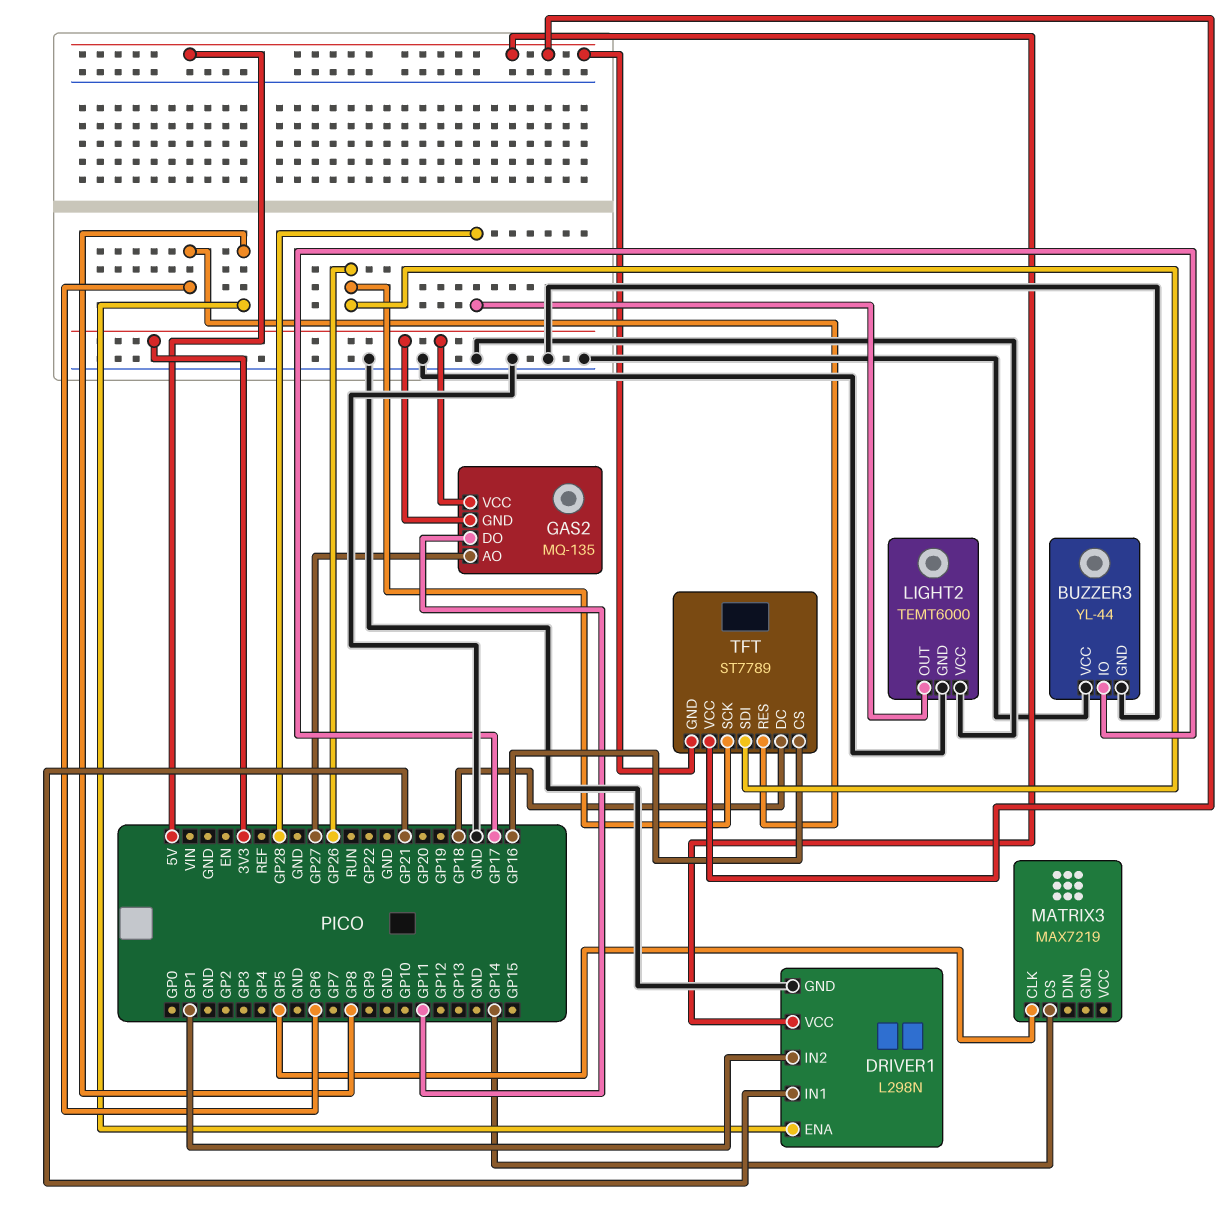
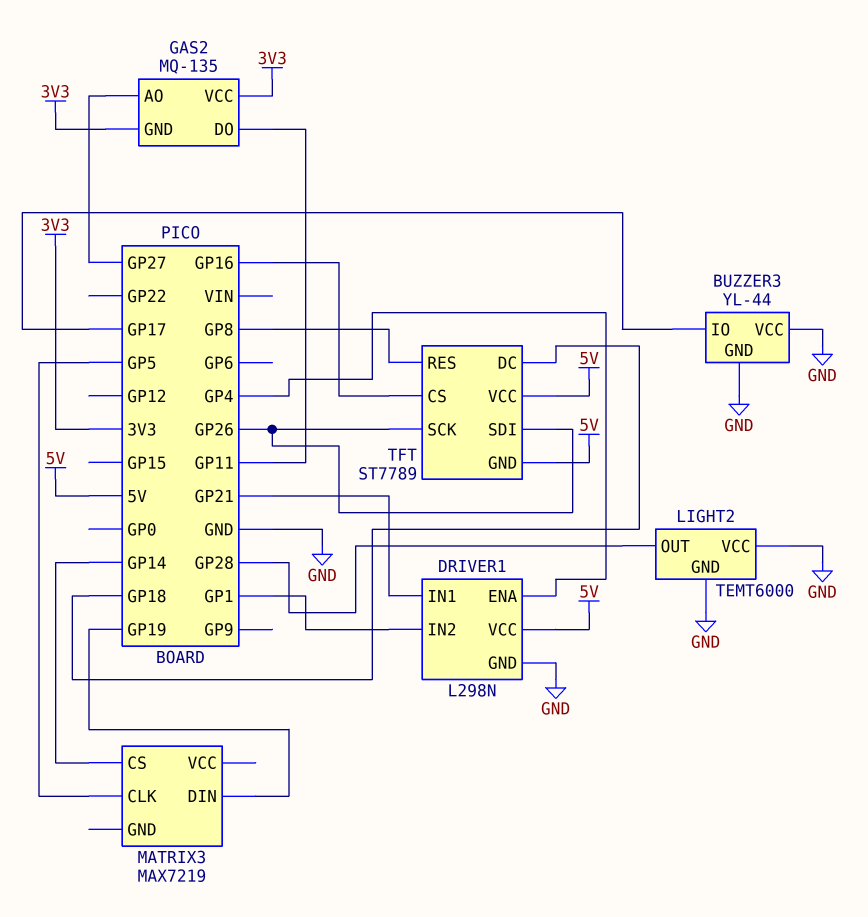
DRIVER1 pin ENA: GP8 -> GP4
MATRIX3 pin DIN: none -> GP19
TFT pin RES: GP6 -> GP8

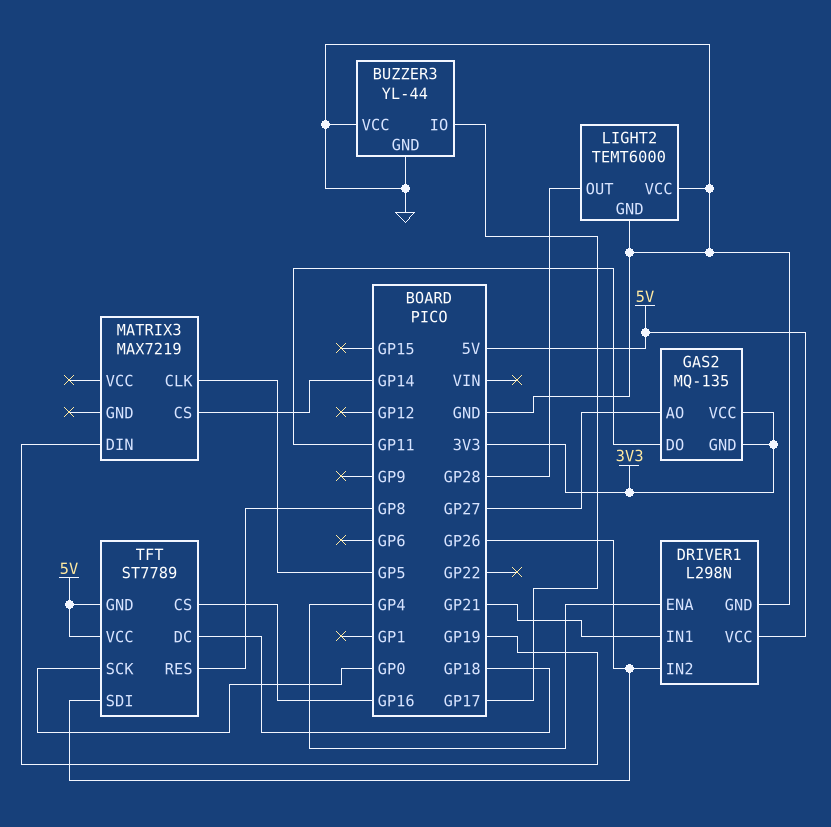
DRIVER1 pin IN2: GP1 -> GP26
TFT pin SCK: GP26 -> GP0

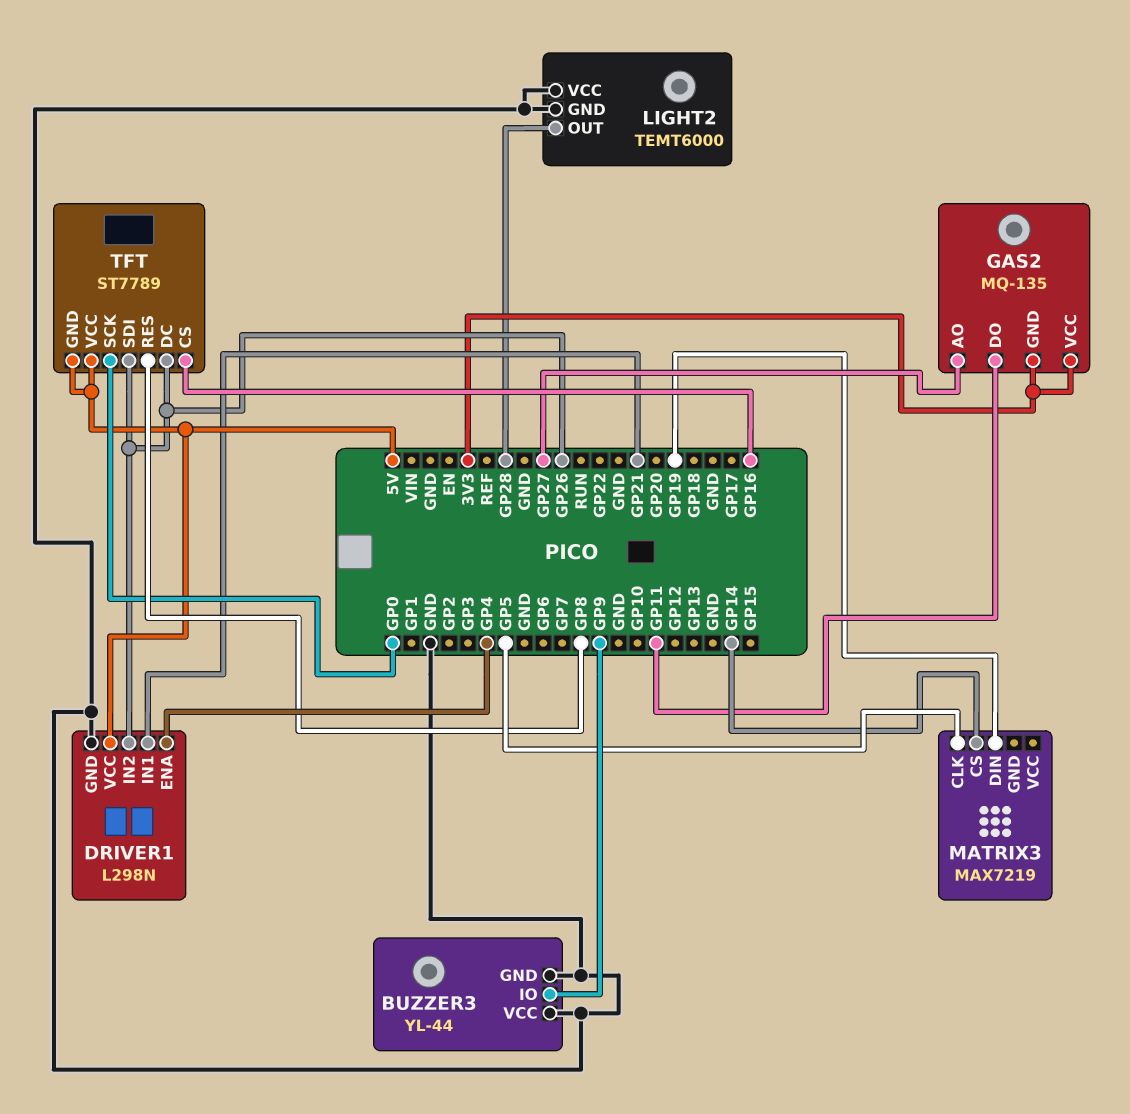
BUZZER3 pin IO: GP17 -> GP9
TFT pin DC: GP18 -> GP26

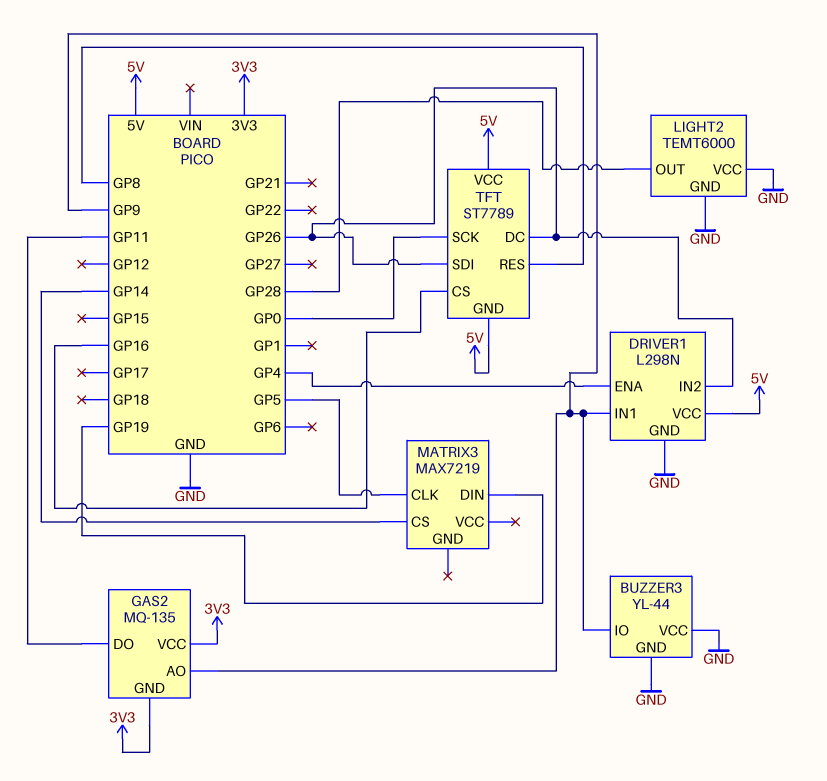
DRIVER1 pin IN1: GP21 -> GP9
GAS2 pin AO: GP27 -> GP9

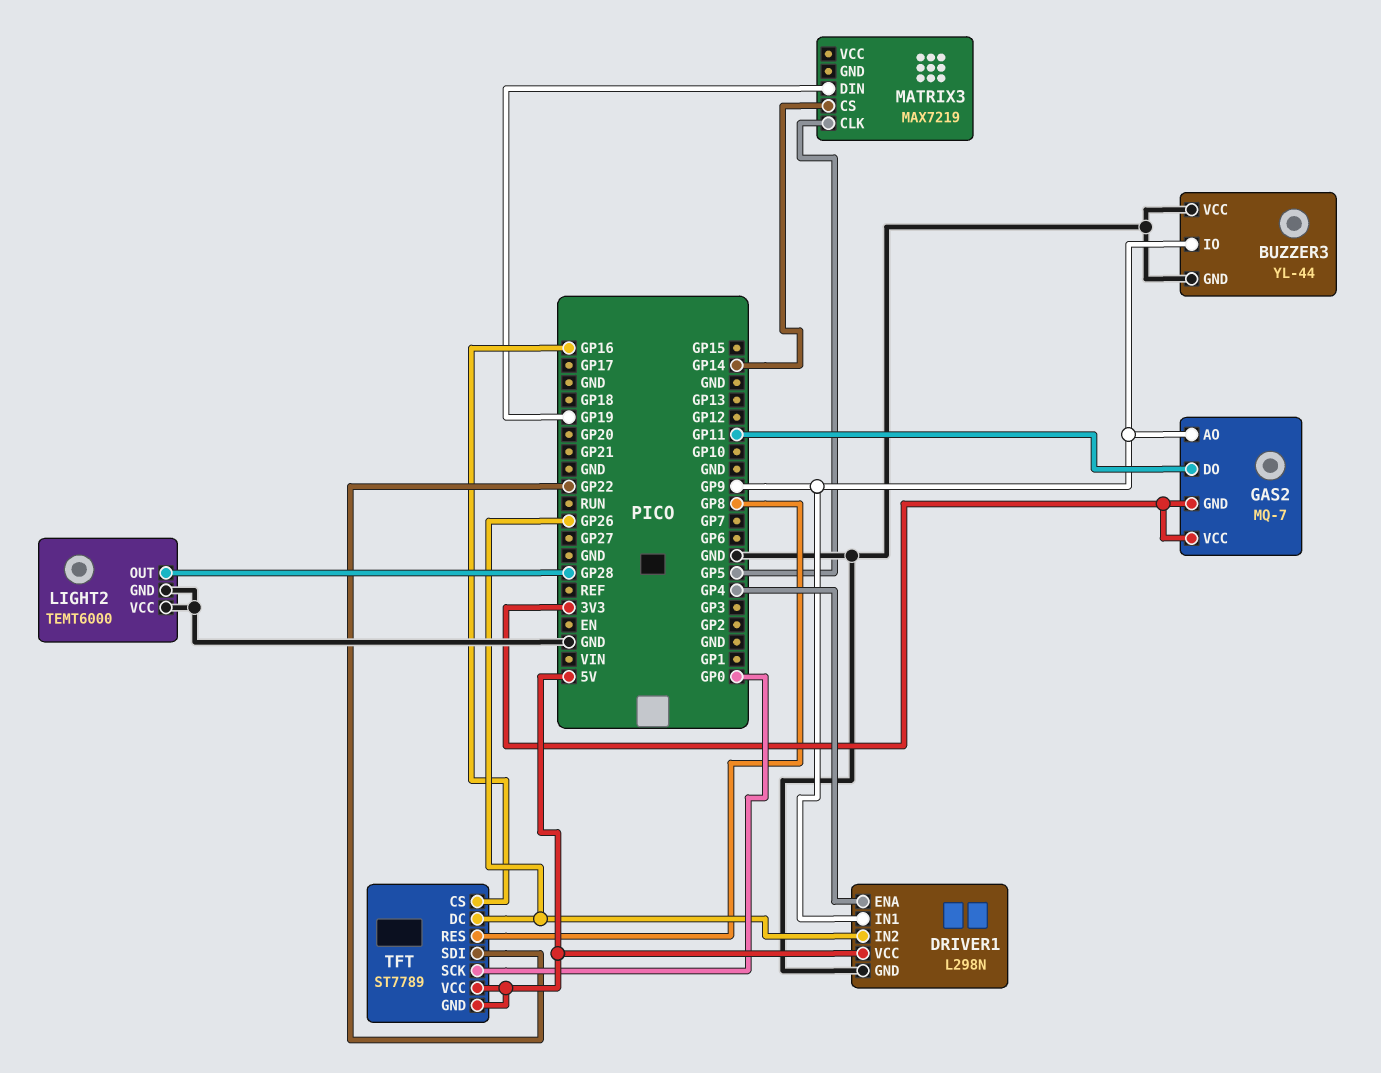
GAS2: MQ-135 -> MQ-7
TFT pin SDI: GP26 -> GP22

